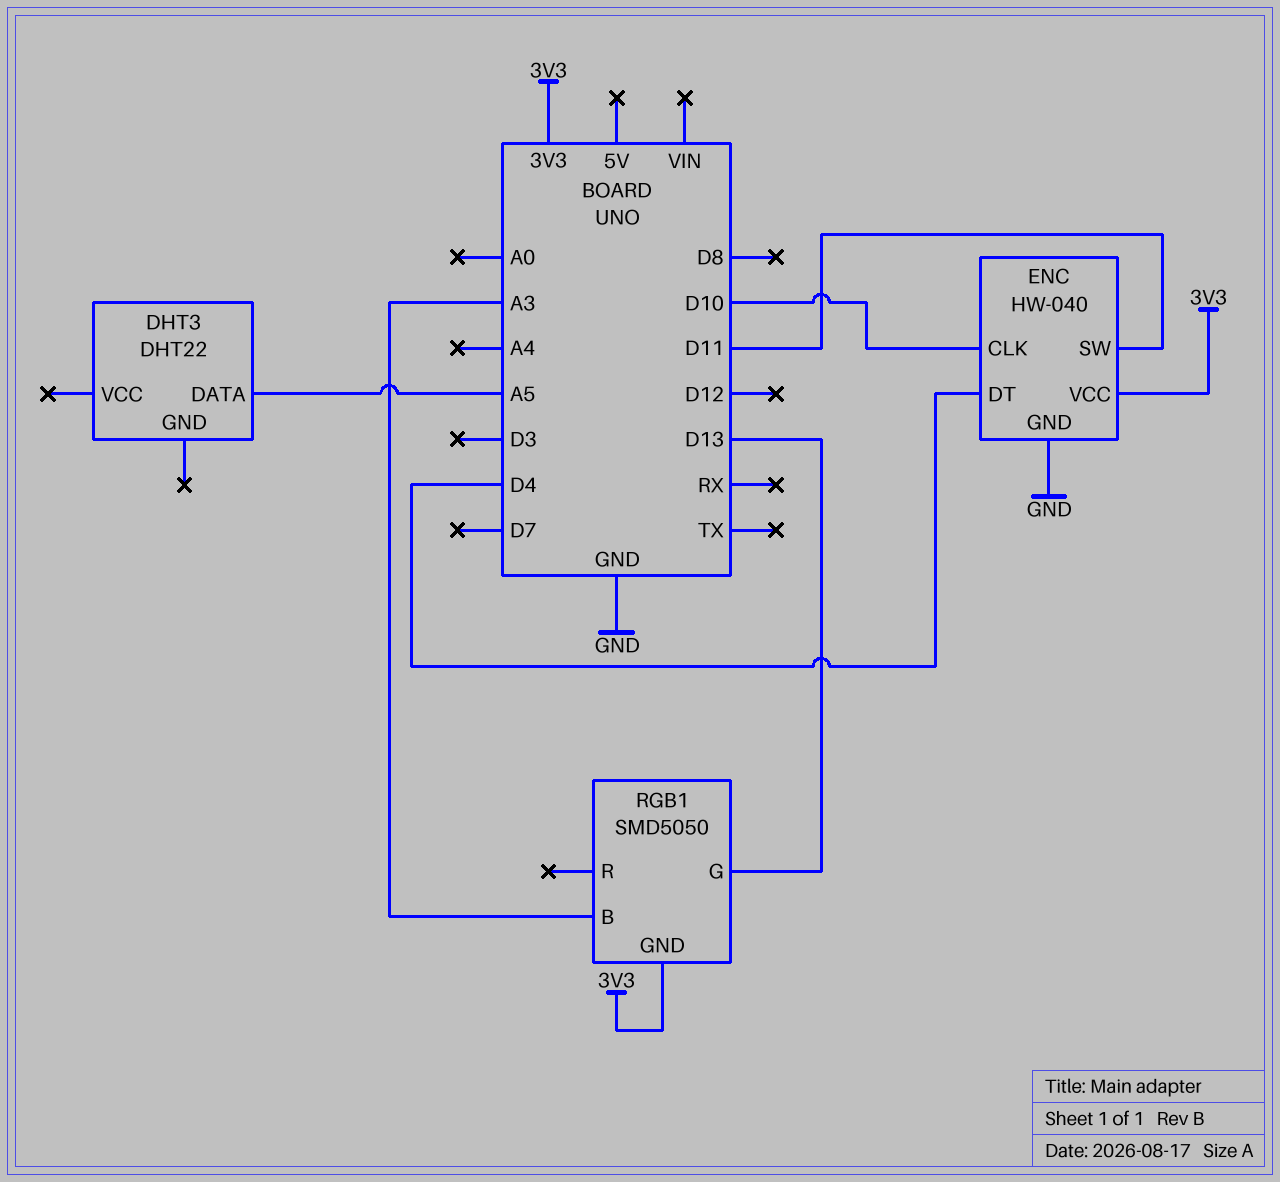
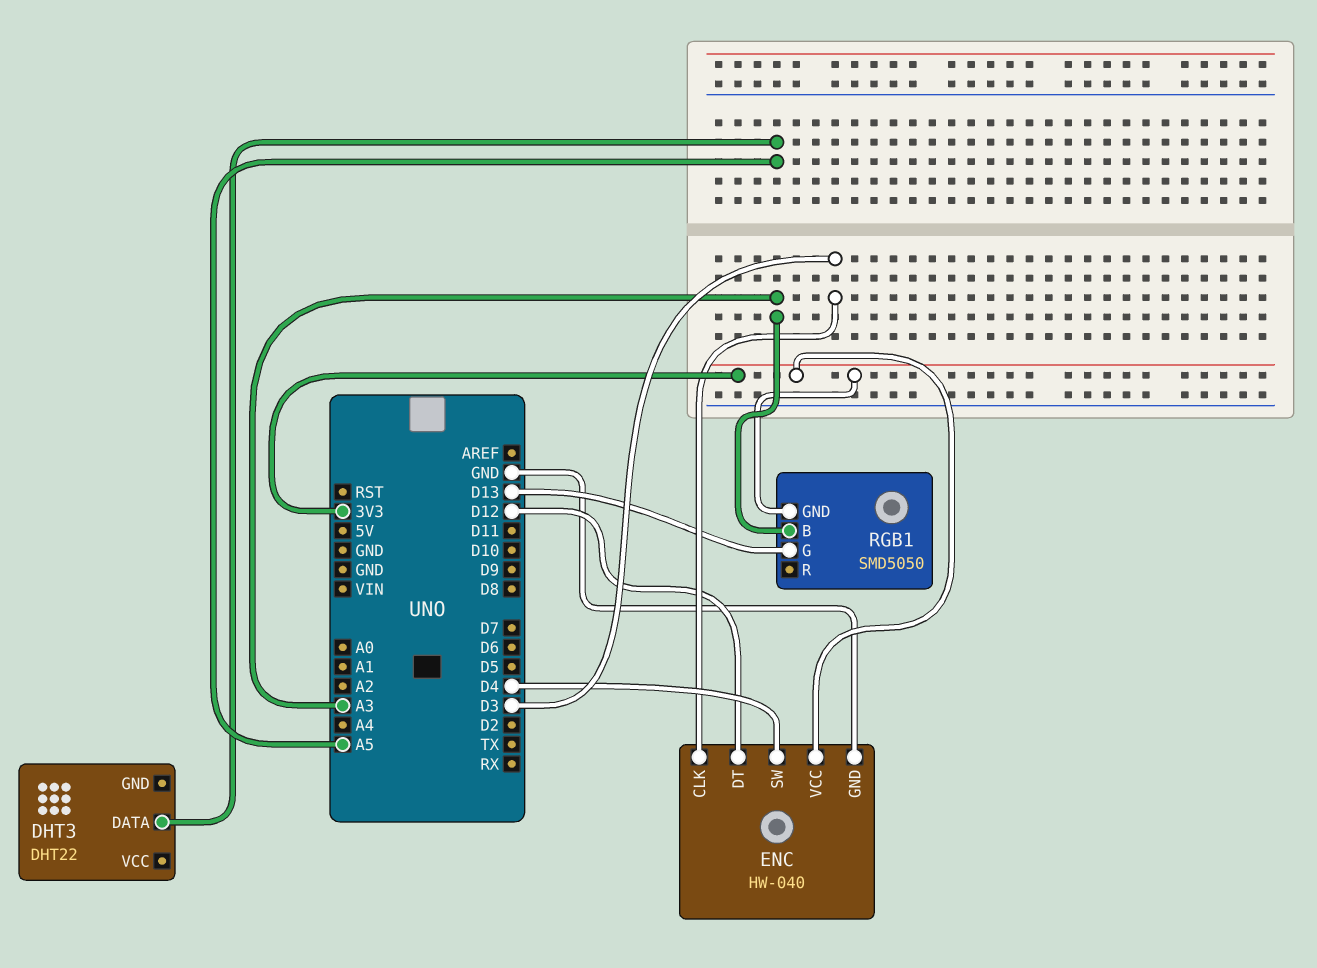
ENC pin CLK: D10 -> D3
ENC pin DT: D4 -> D12
ENC pin SW: D11 -> D4

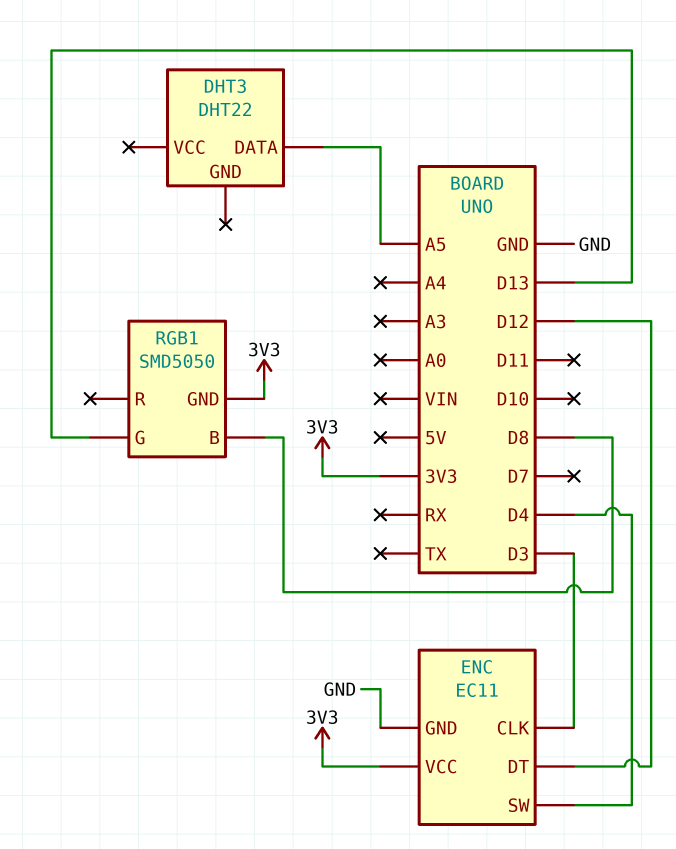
ENC: HW-040 -> EC11
RGB1 pin B: A3 -> D8

